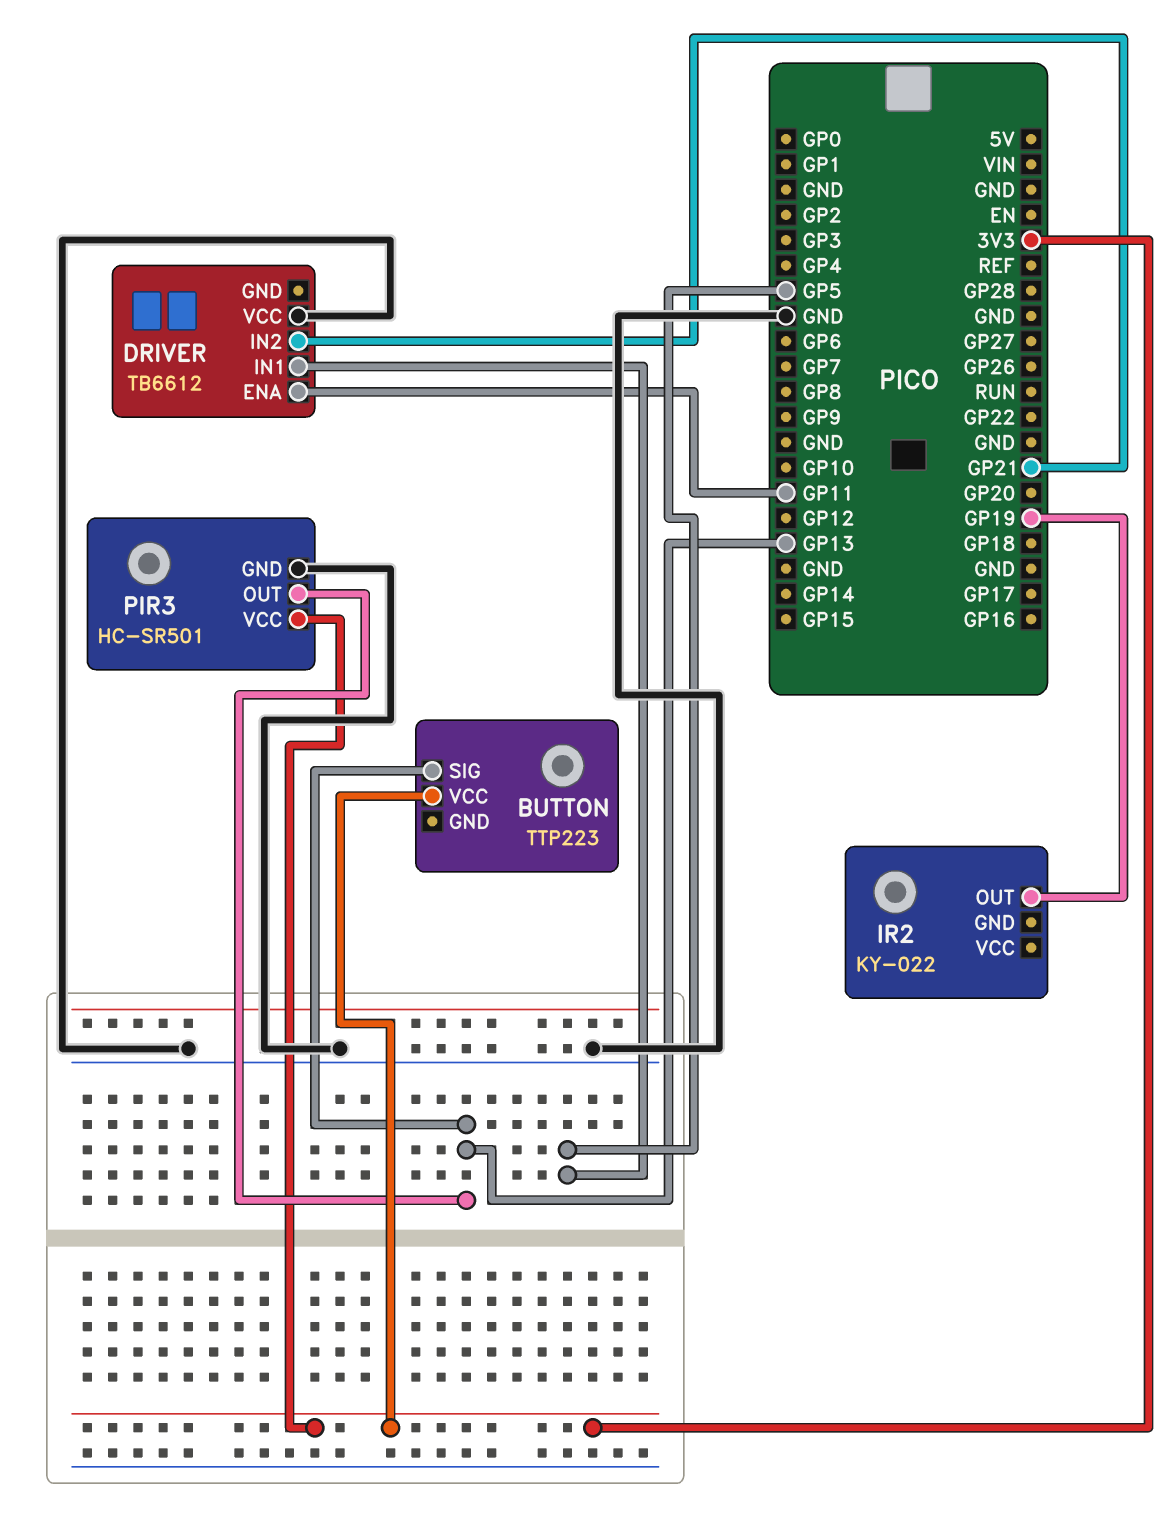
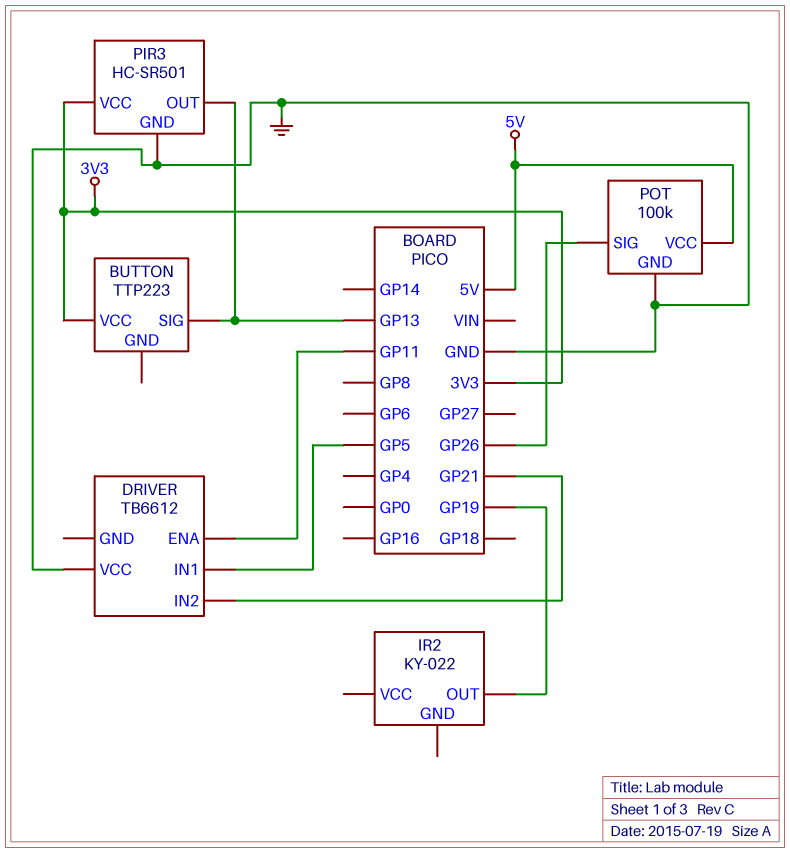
POT: none -> 100k
POT pin GND: none -> GND
POT pin SIG: none -> GP26
POT pin VCC: none -> 5V

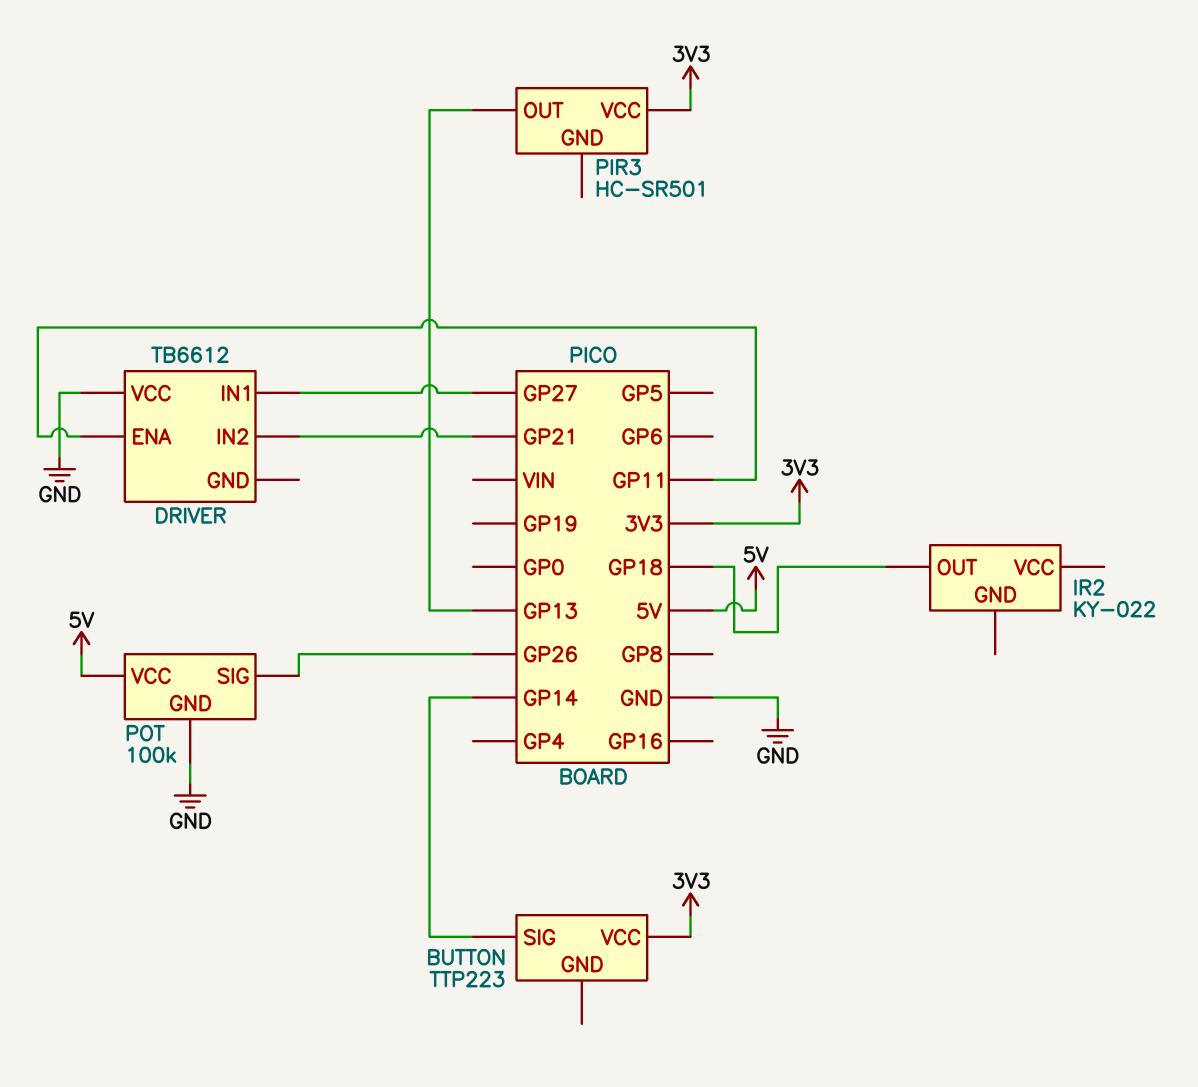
BUTTON pin SIG: GP13 -> GP14
DRIVER pin IN1: GP5 -> GP27
IR2 pin OUT: GP19 -> GP18
PIR3 pin GND: GND -> none

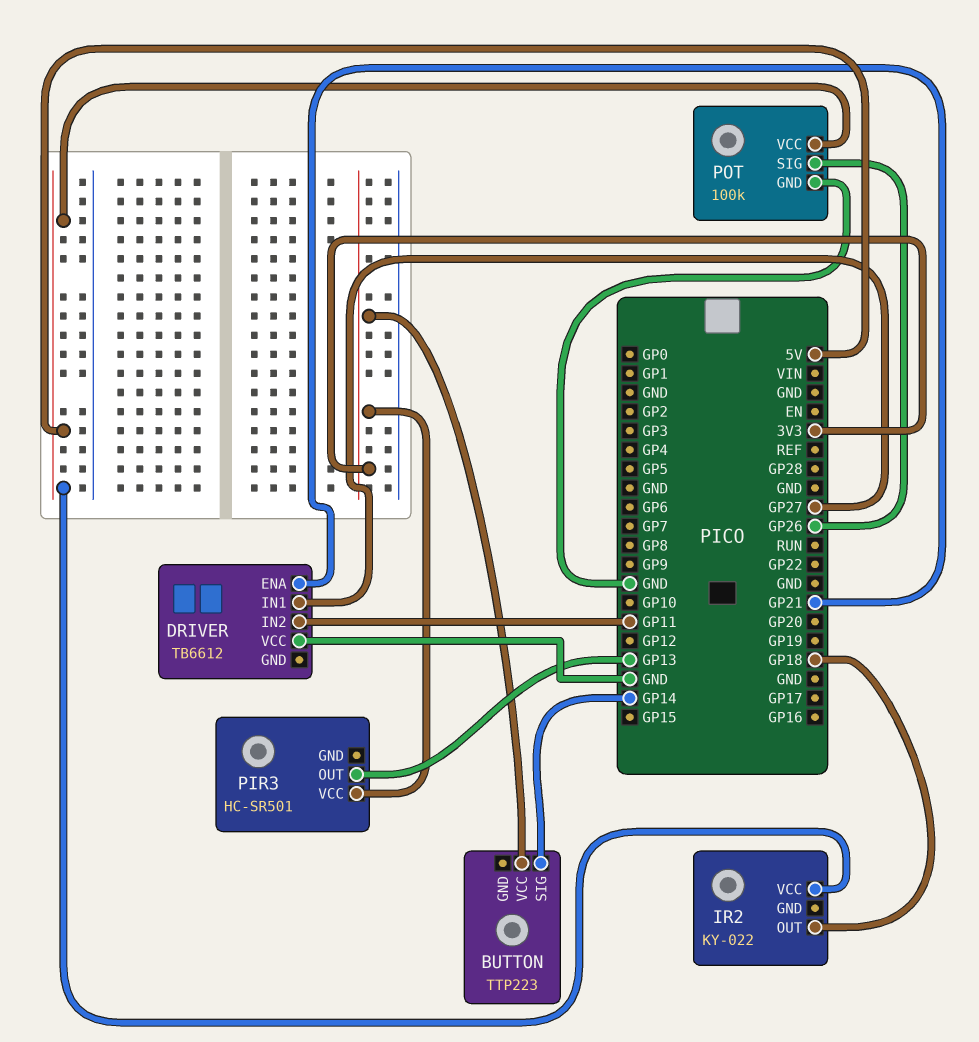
DRIVER pin ENA: GP11 -> GP21
DRIVER pin IN2: GP21 -> GP11
IR2 pin VCC: none -> 5V

